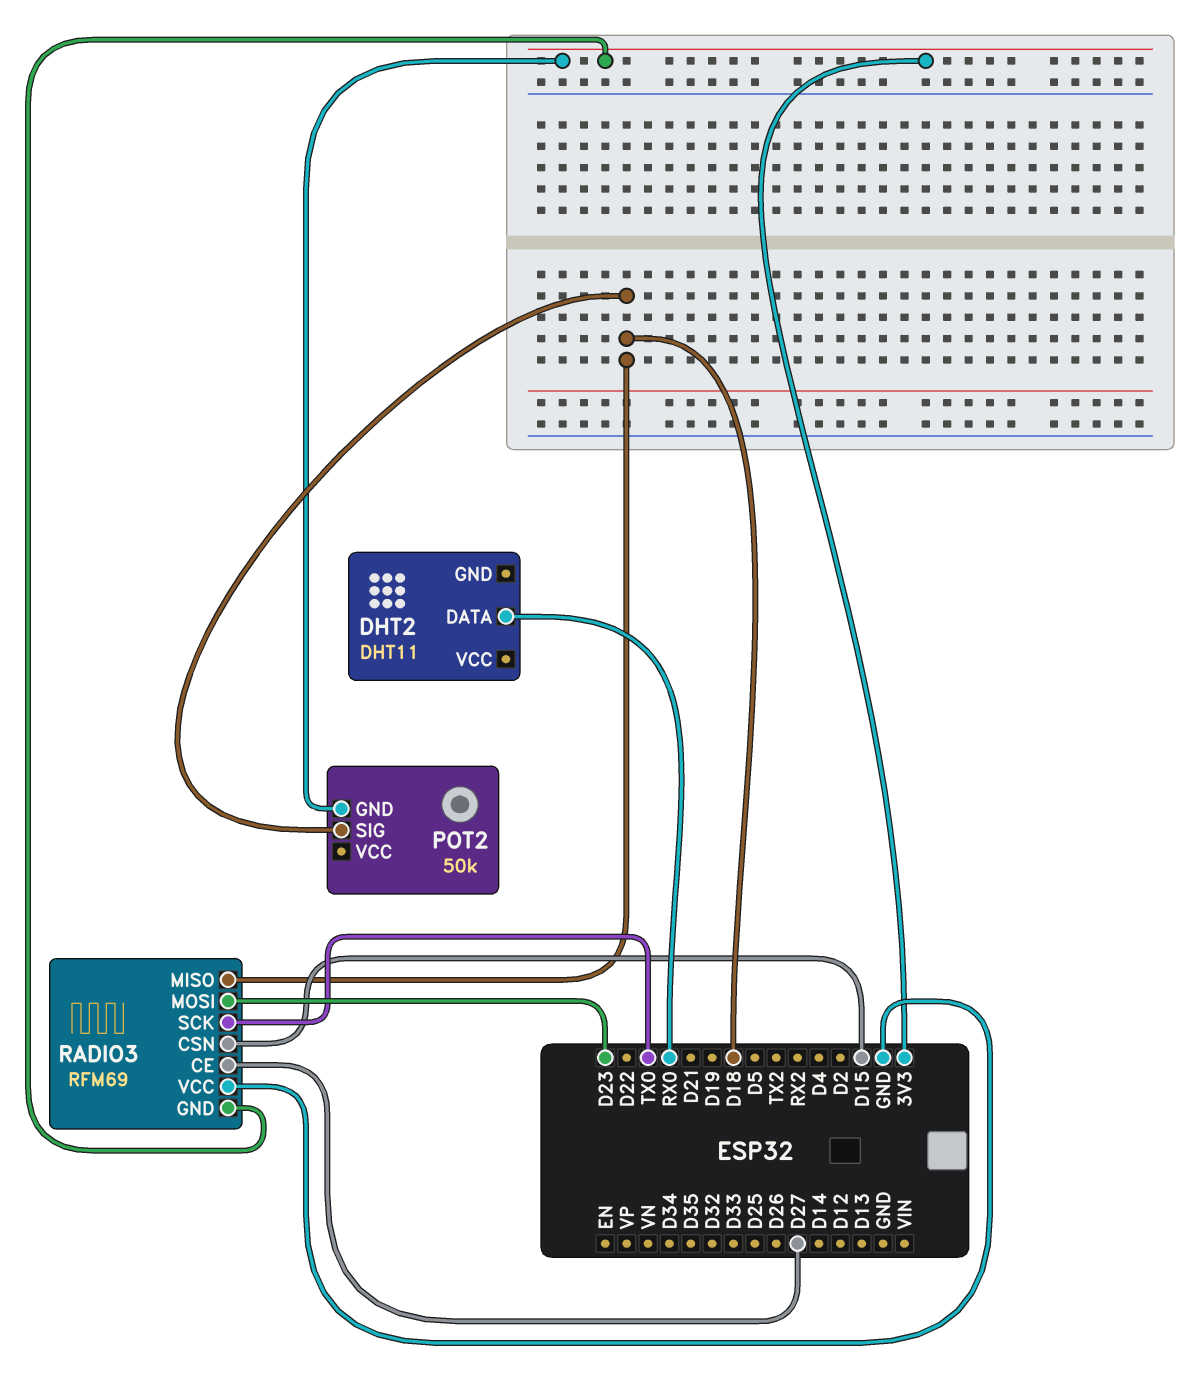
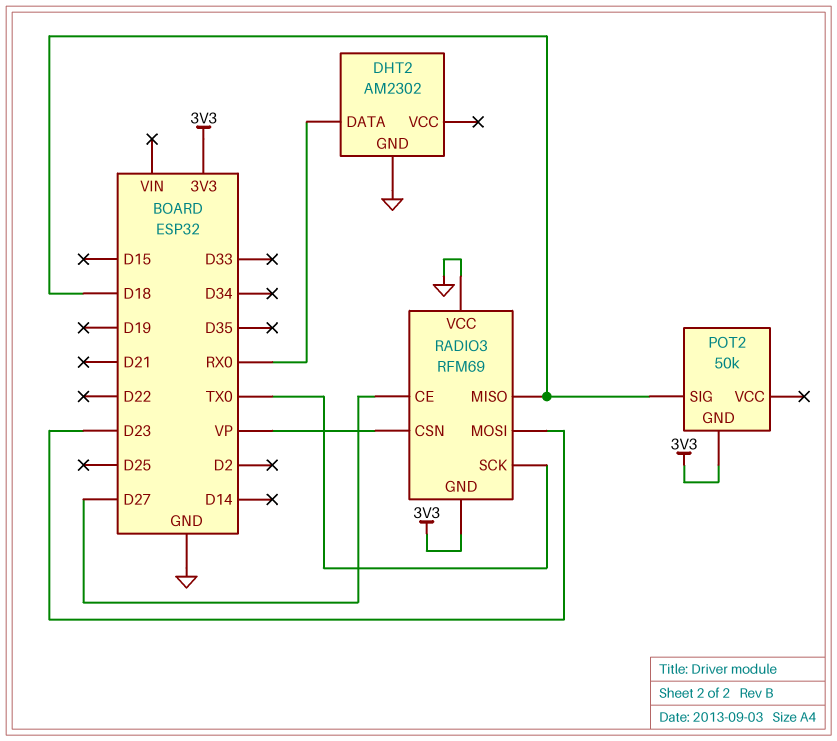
DHT2: DHT11 -> AM2302
DHT2 pin GND: none -> GND
RADIO3 pin CSN: D15 -> VP

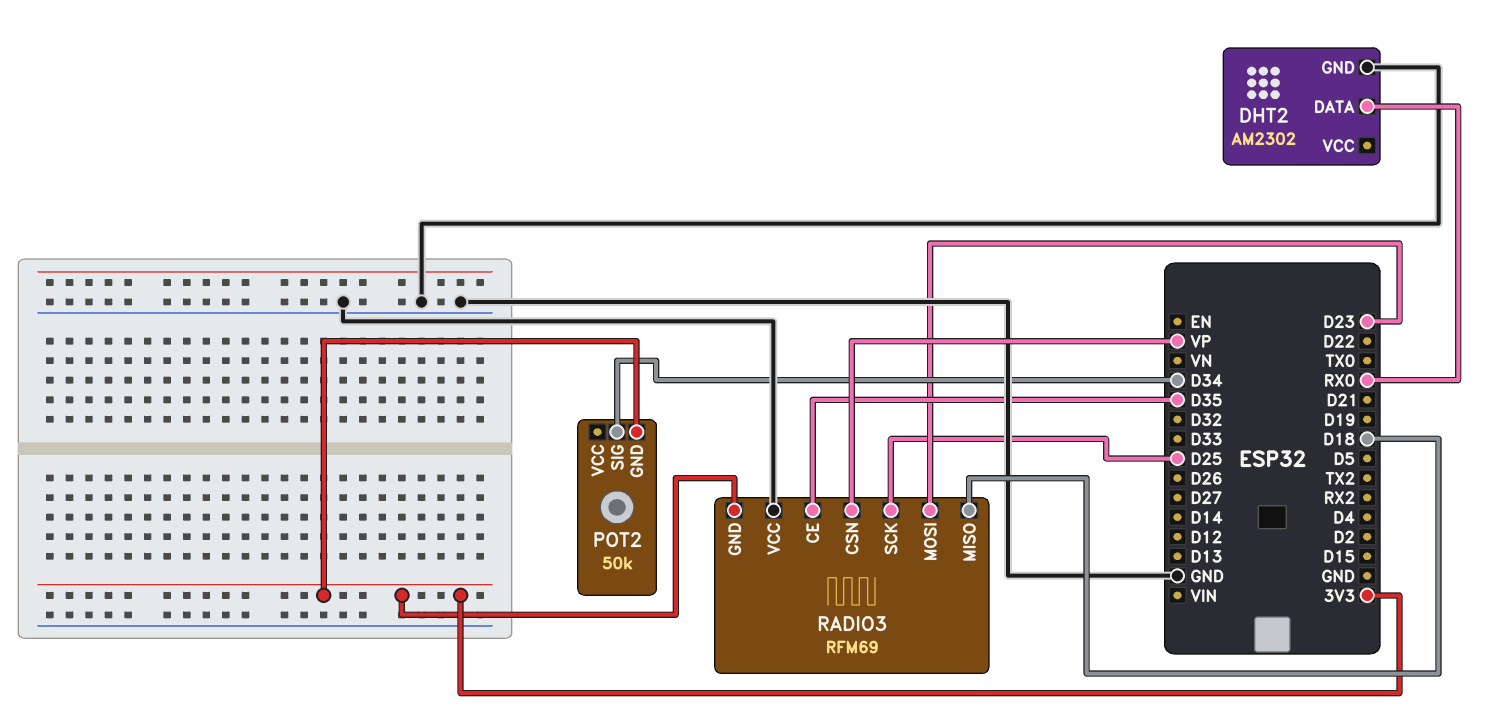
POT2 pin SIG: D18 -> D34
RADIO3 pin CE: D27 -> D35
RADIO3 pin SCK: TX0 -> D25

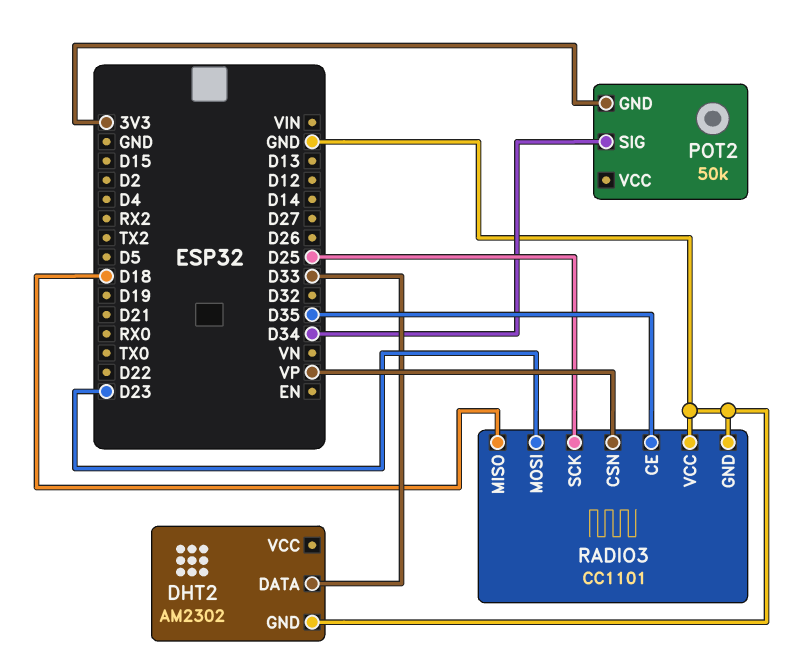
DHT2 pin DATA: RX0 -> D33
RADIO3: RFM69 -> CC1101
RADIO3 pin GND: 3V3 -> GND

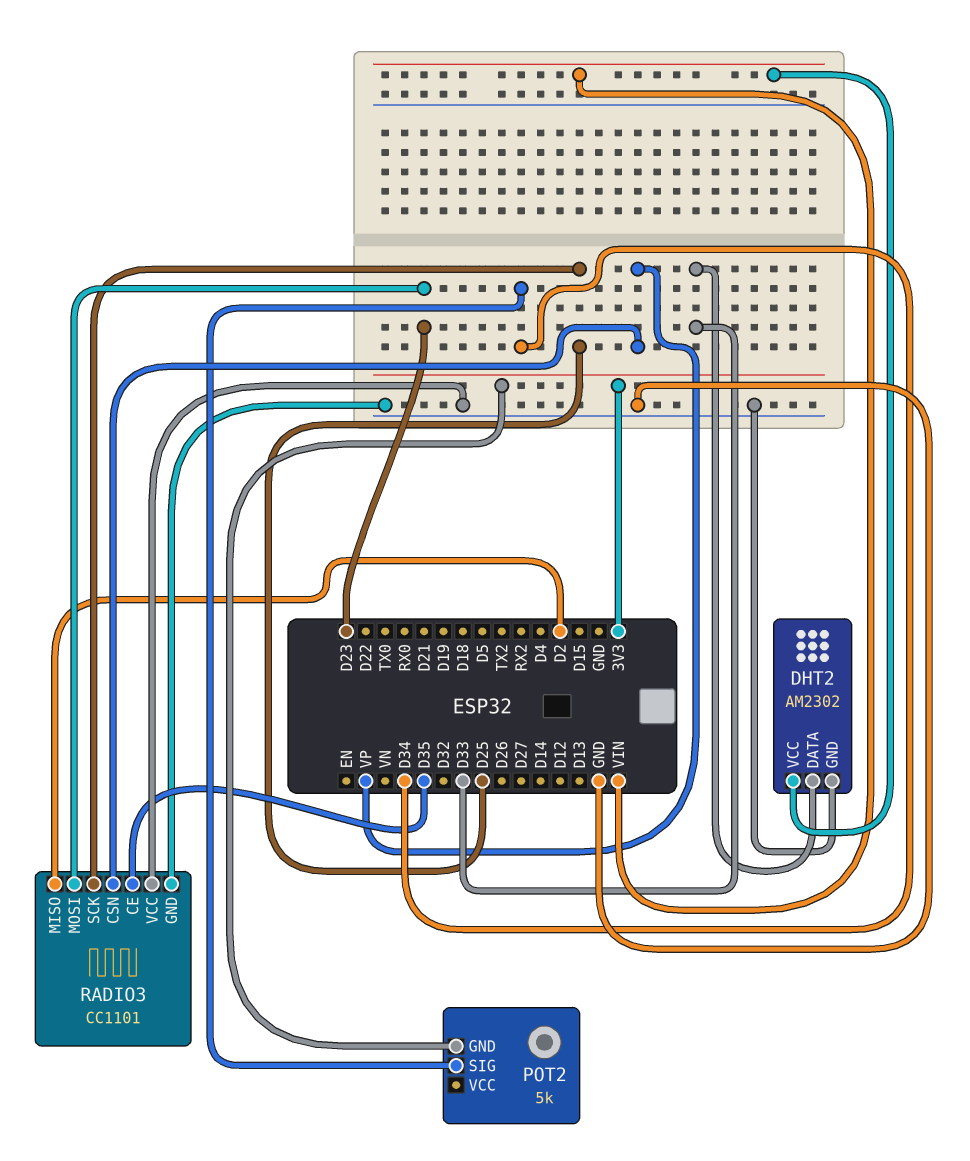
DHT2 pin VCC: none -> VIN
POT2: 50k -> 5k
RADIO3 pin MISO: D18 -> D2

